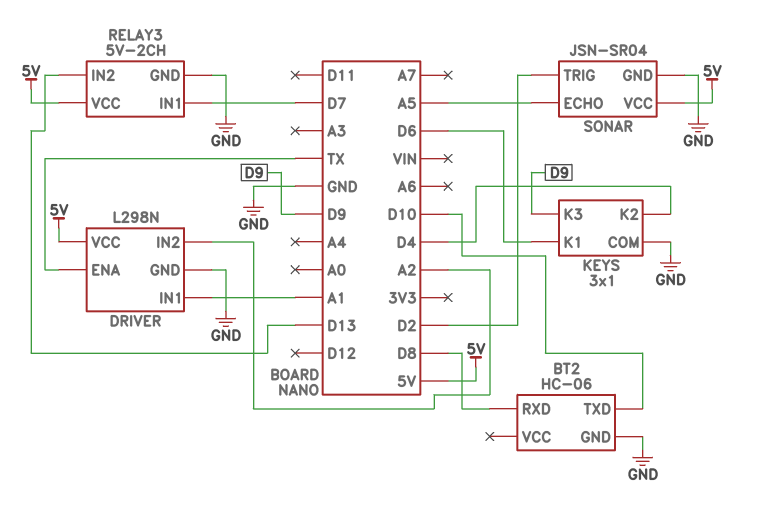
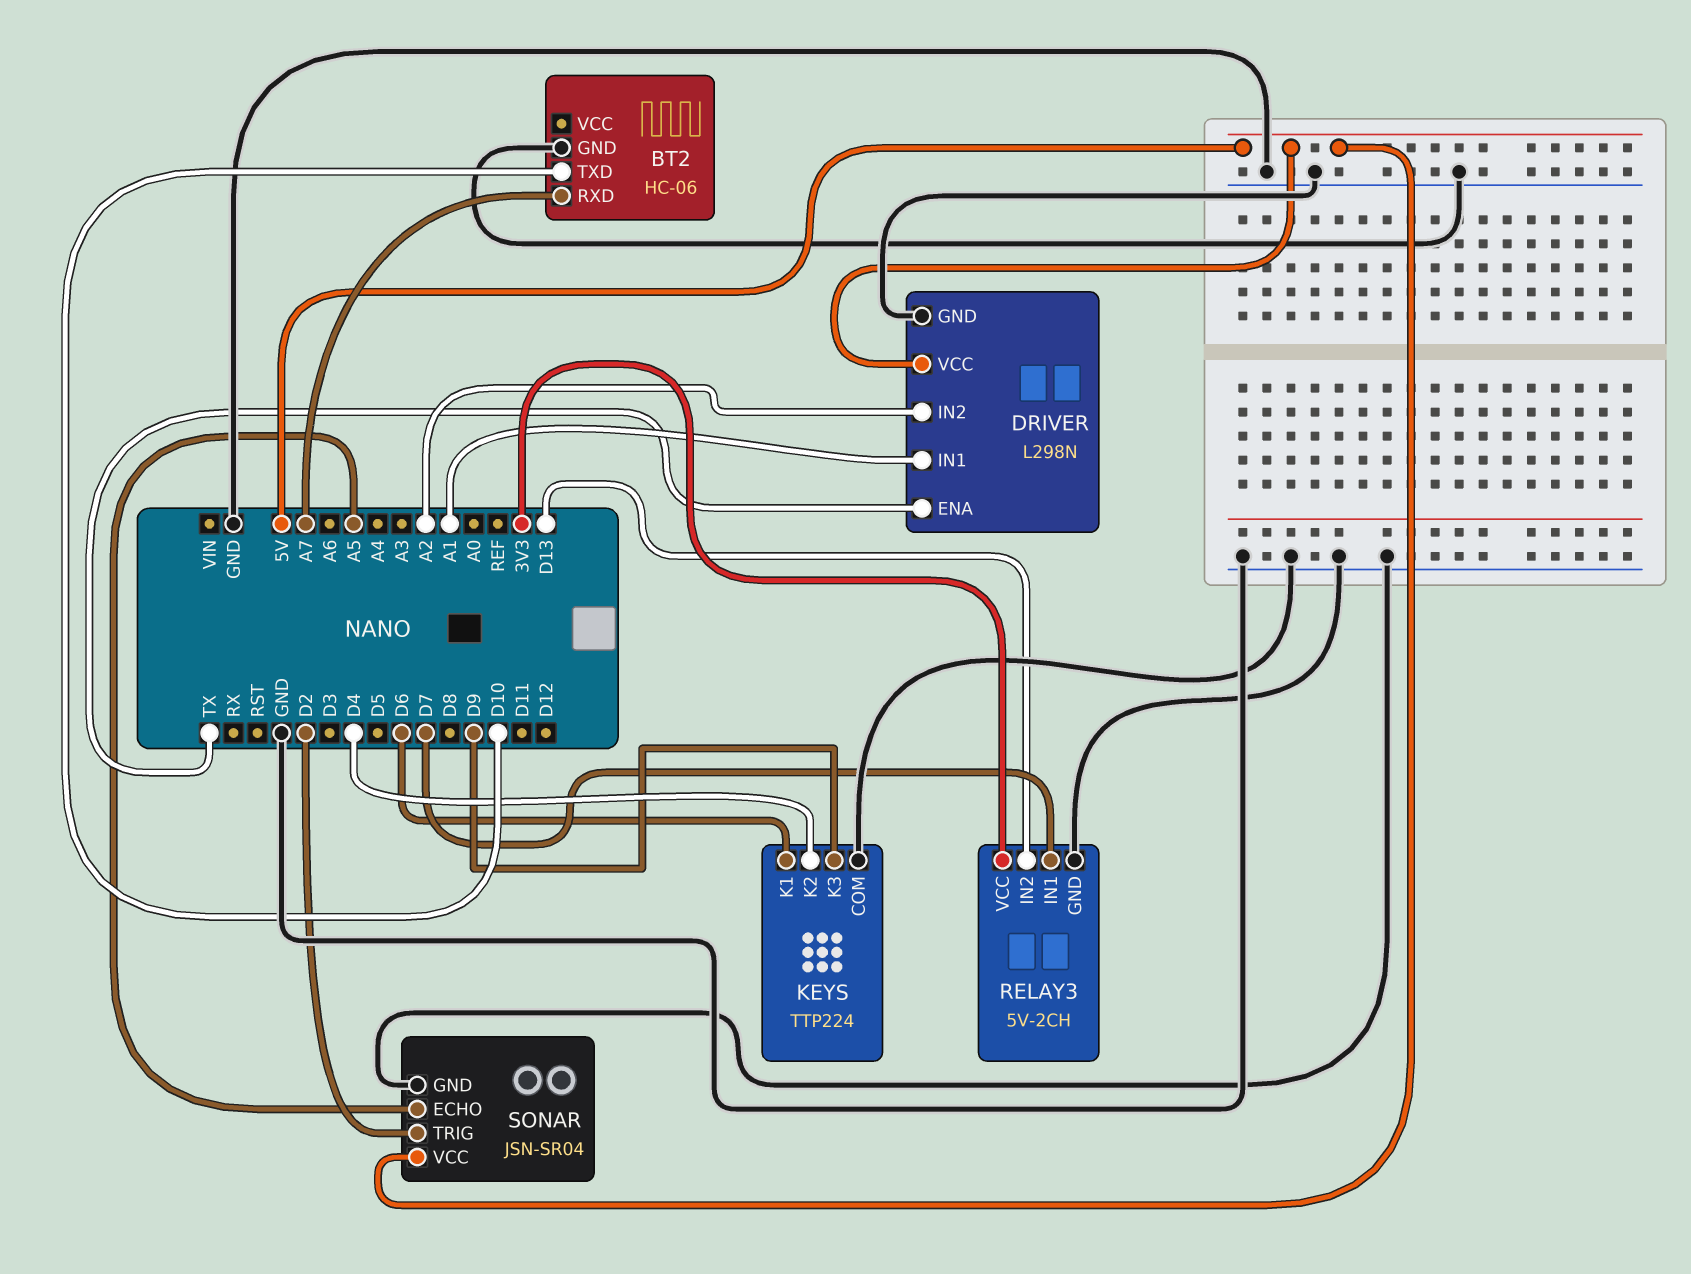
BT2 pin RXD: D8 -> A7
KEYS: 3x1 -> TTP224
RELAY3 pin VCC: 5V -> 3V3

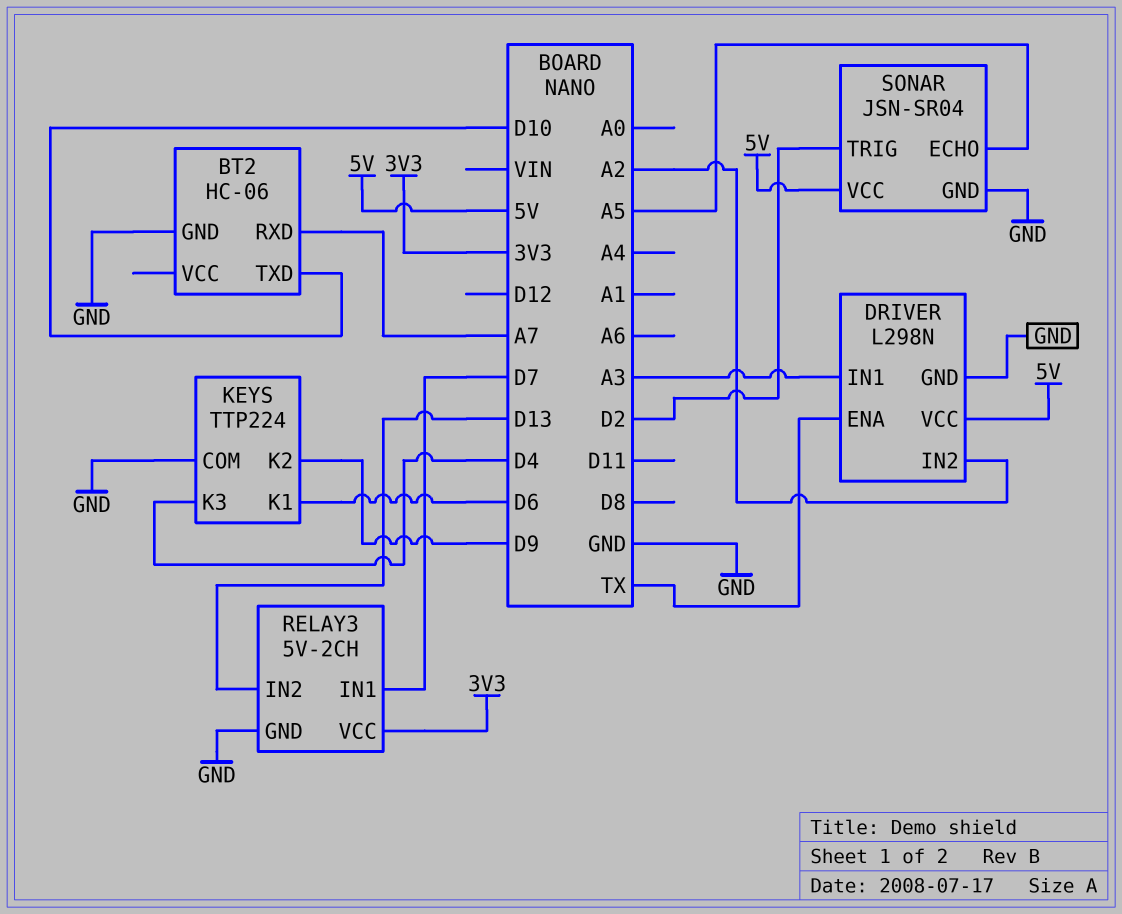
DRIVER pin IN1: A1 -> A3
KEYS pin K2: D4 -> D9
KEYS pin K3: D9 -> D4

